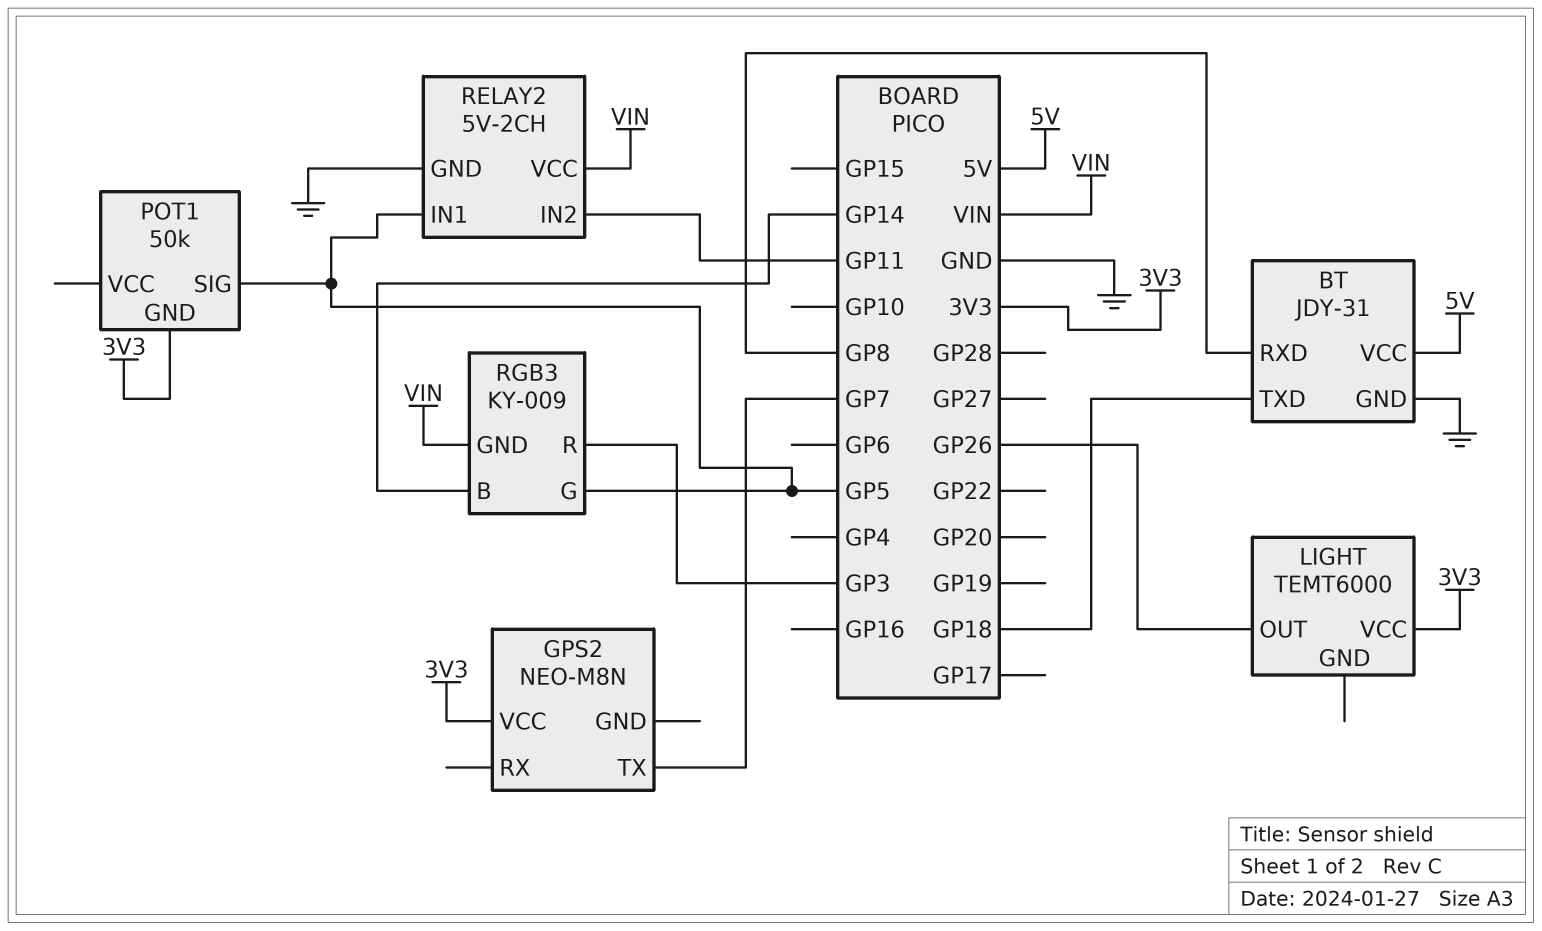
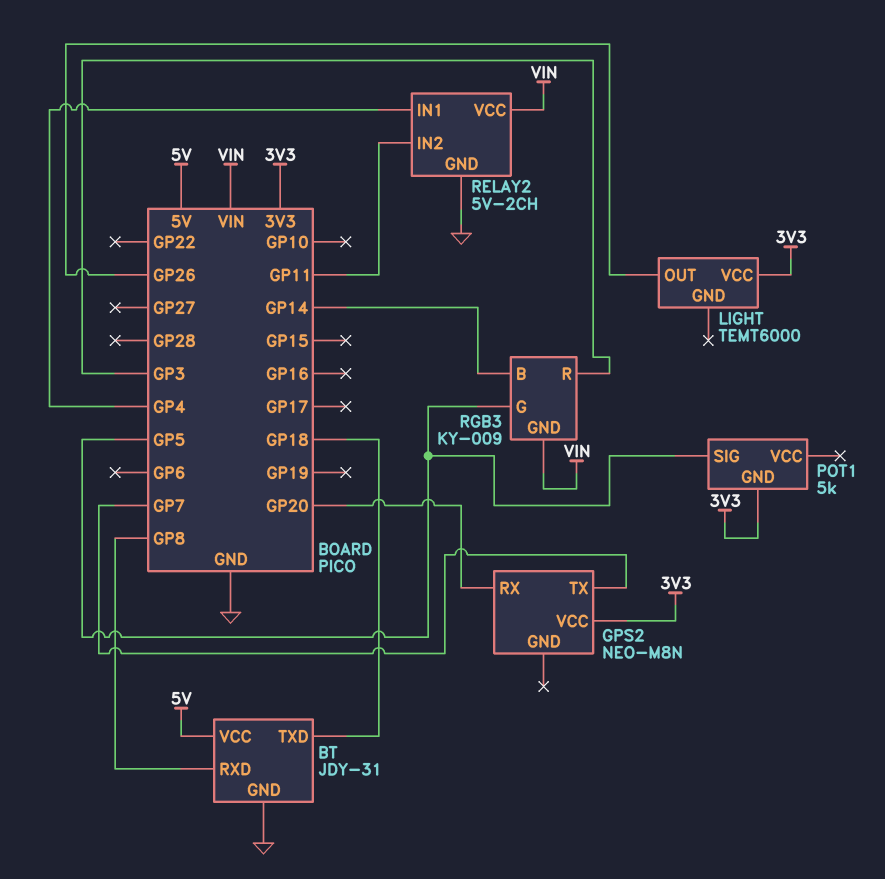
GPS2 pin RX: none -> GP20
POT1: 50k -> 5k
RELAY2 pin IN1: GP5 -> GP4

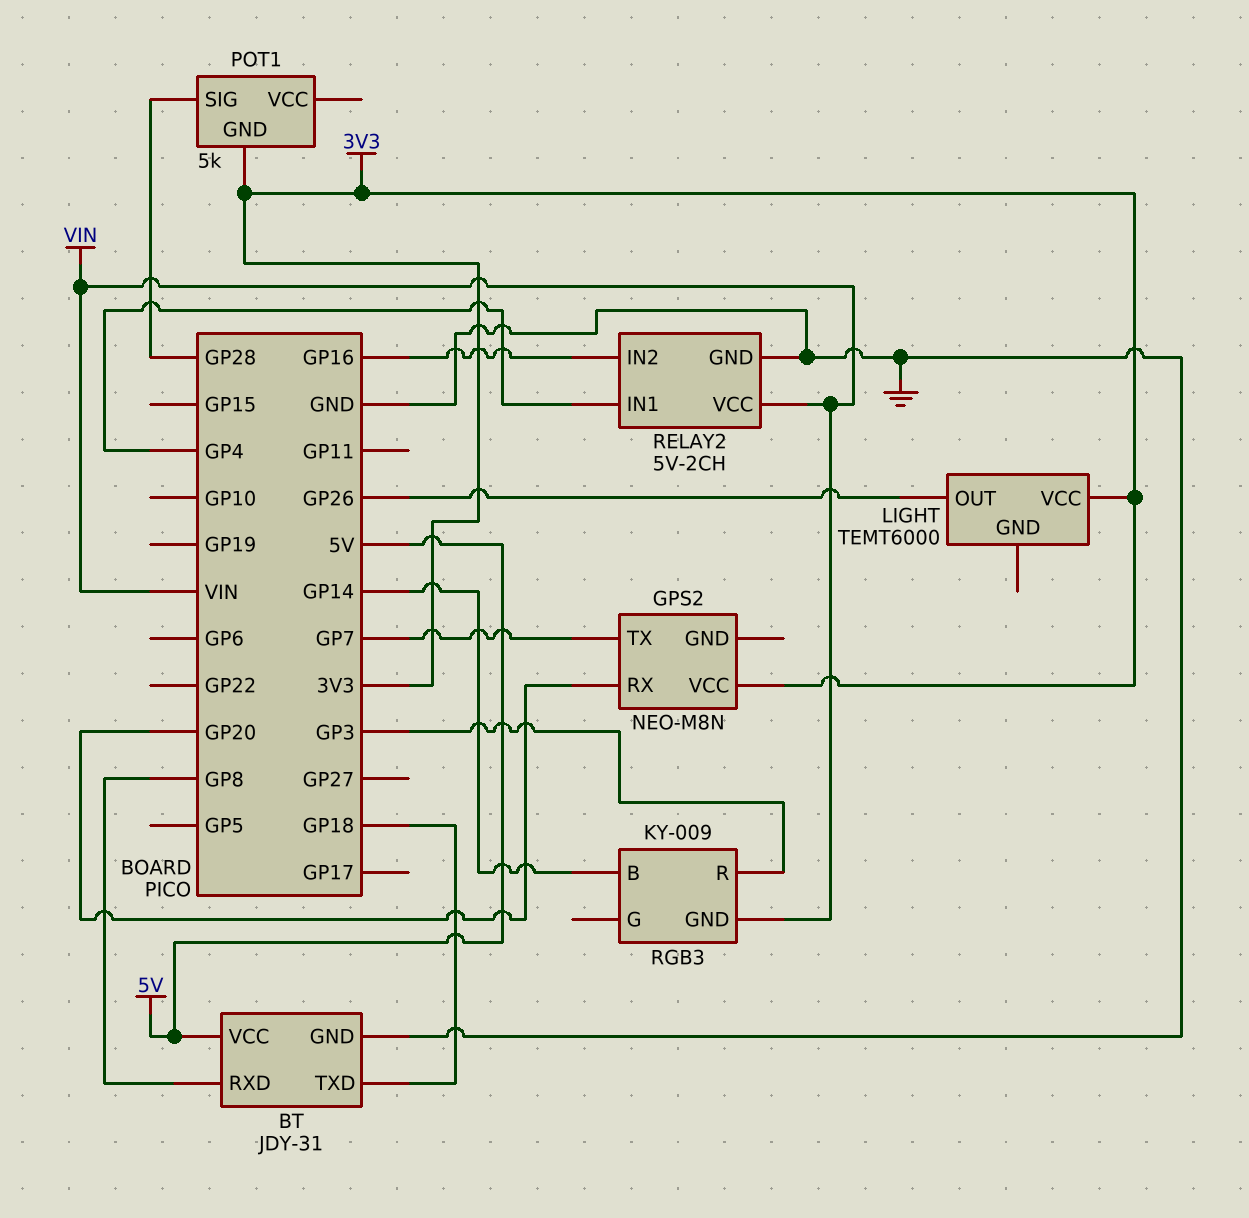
POT1 pin SIG: GP5 -> GP28
RELAY2 pin IN2: GP11 -> GP16
RGB3 pin G: GP5 -> none

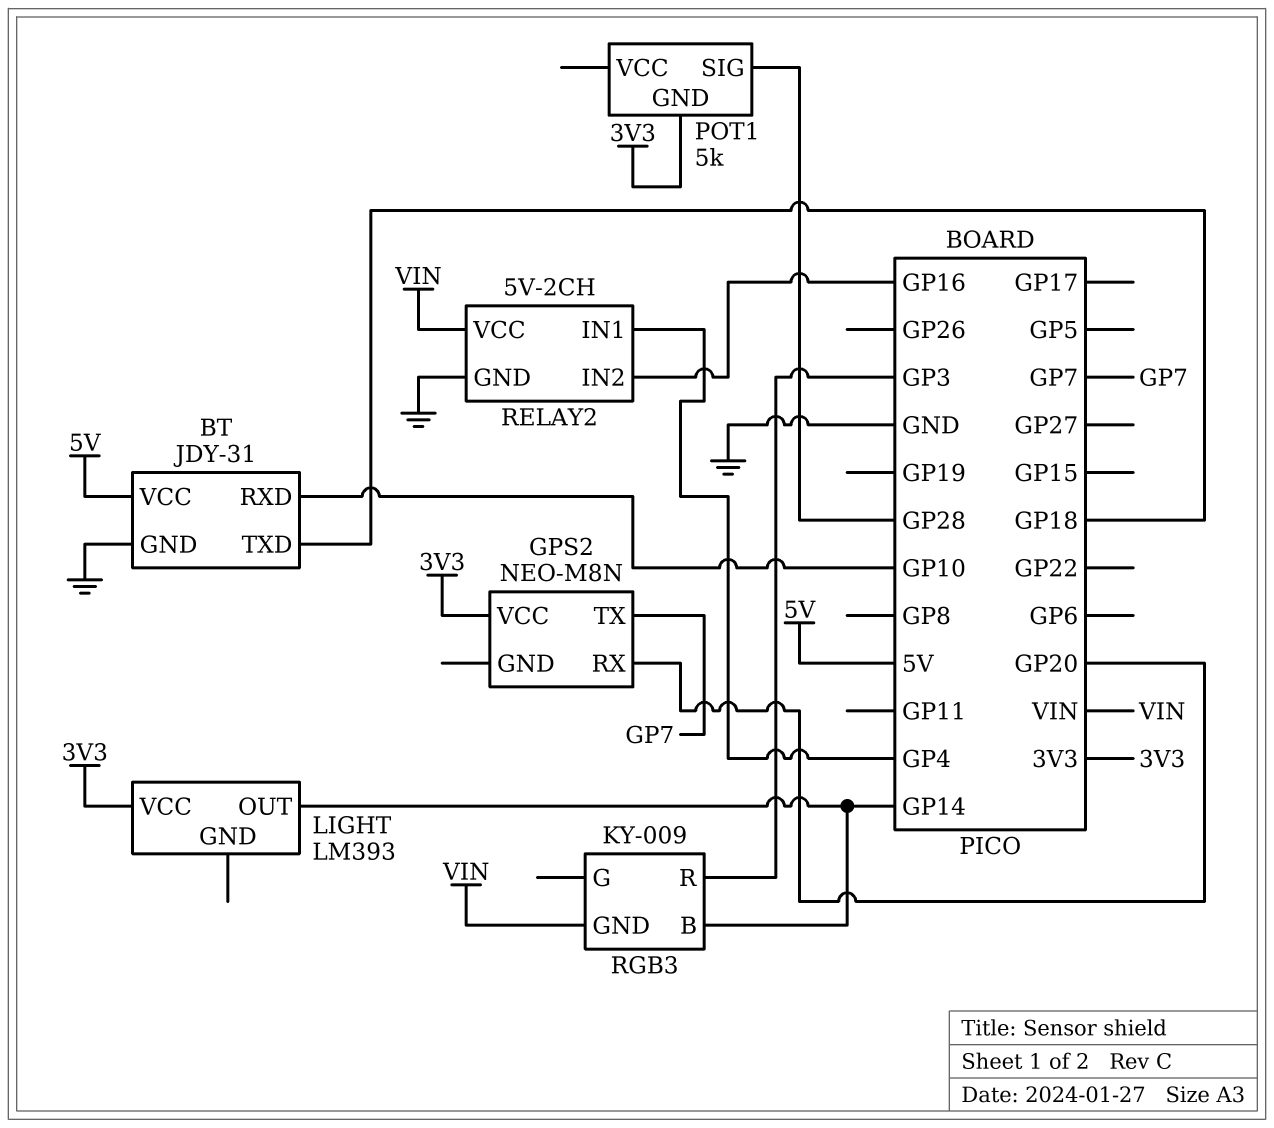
BT pin RXD: GP8 -> GP10
LIGHT: TEMT6000 -> LM393
LIGHT pin OUT: GP26 -> GP14

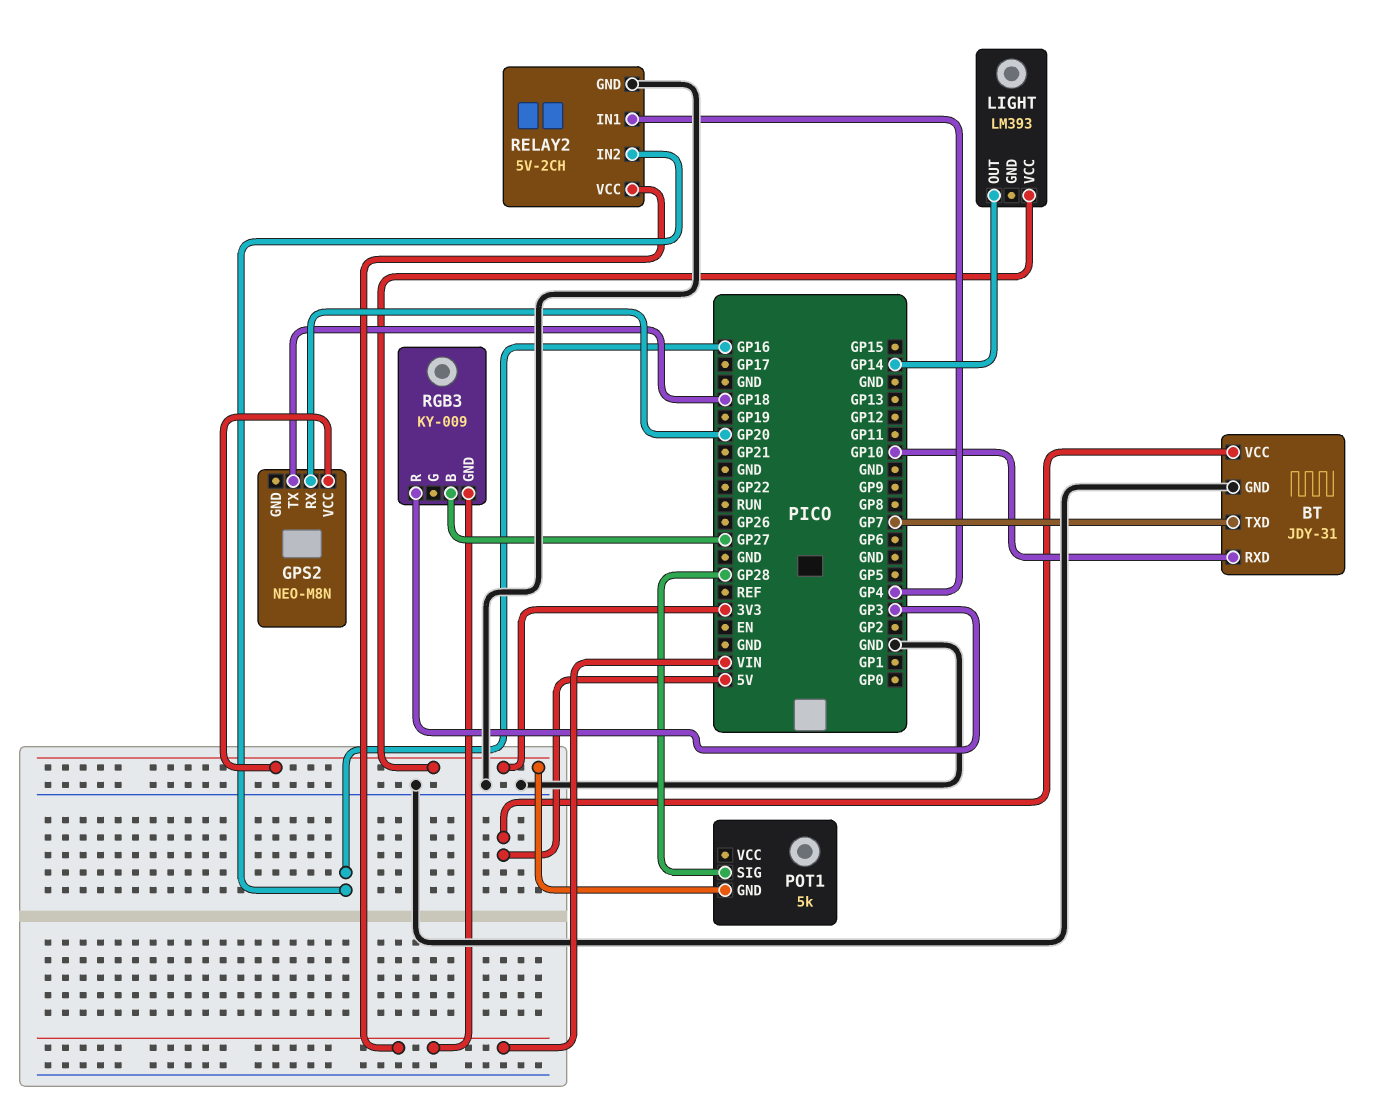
BT pin TXD: GP18 -> GP7
GPS2 pin TX: GP7 -> GP18
RGB3 pin B: GP14 -> GP27

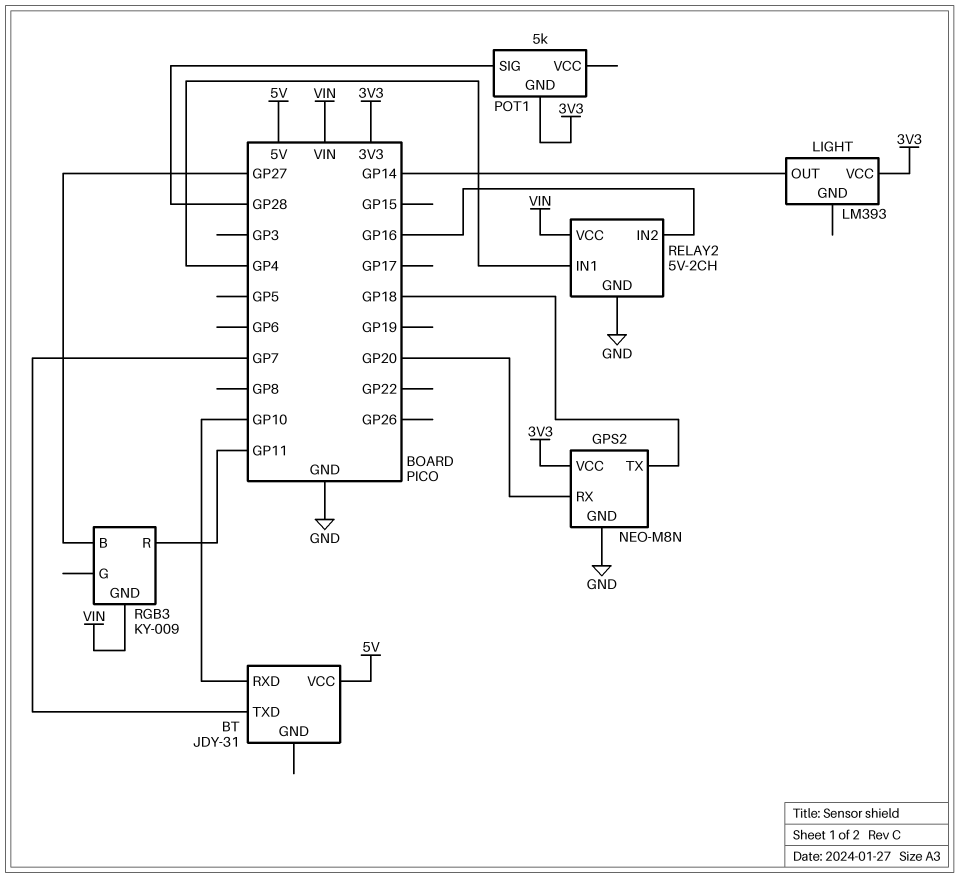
BT pin GND: GND -> none
GPS2 pin GND: none -> GND
RGB3 pin R: GP3 -> GP11

